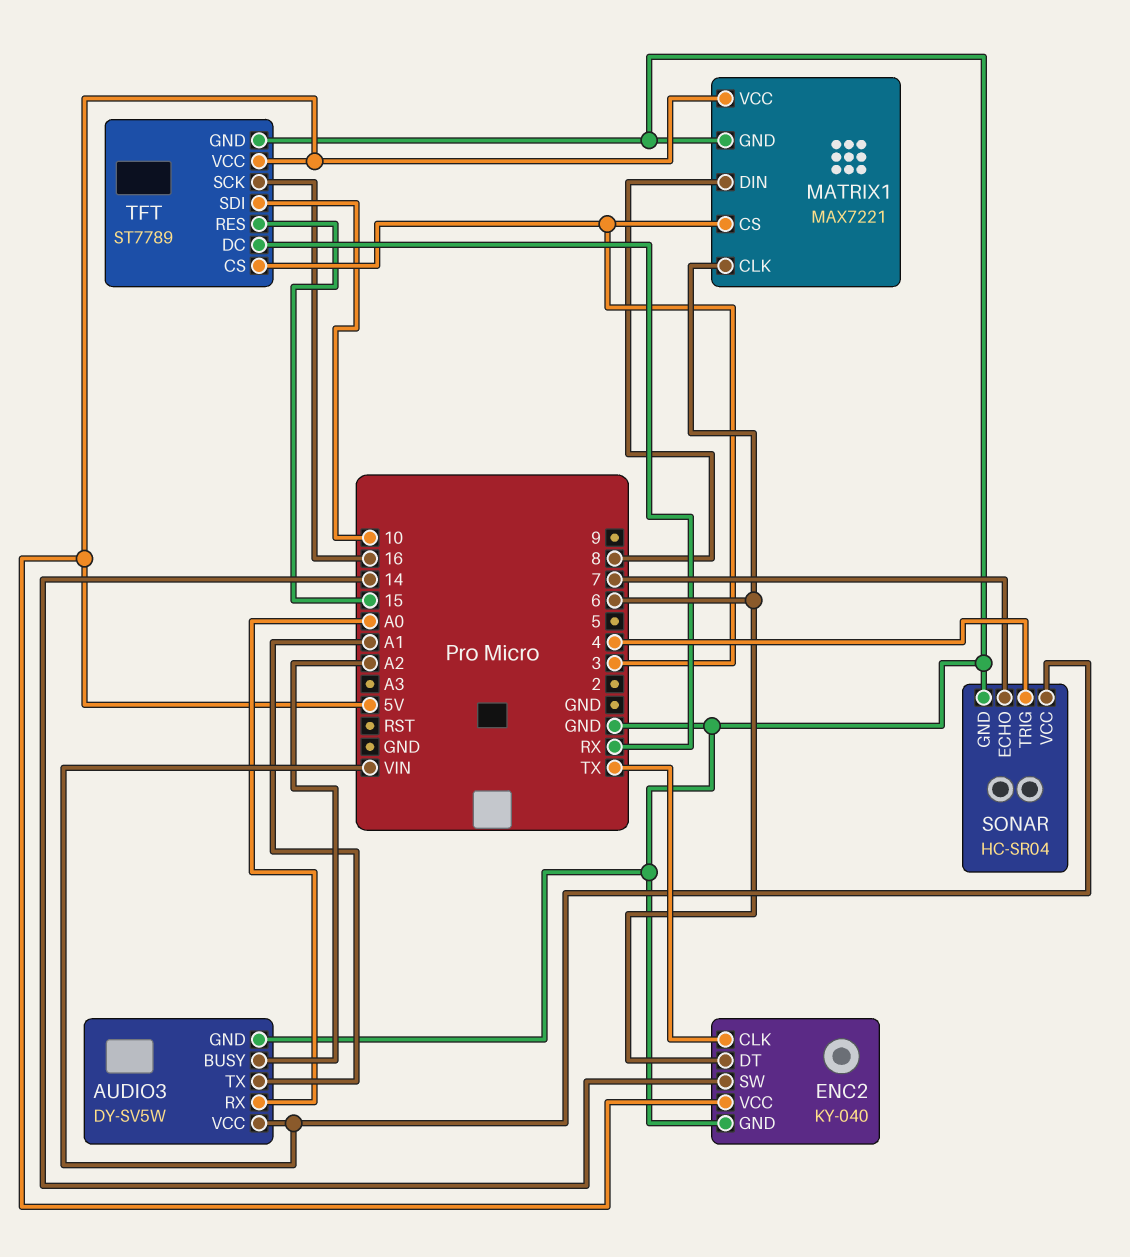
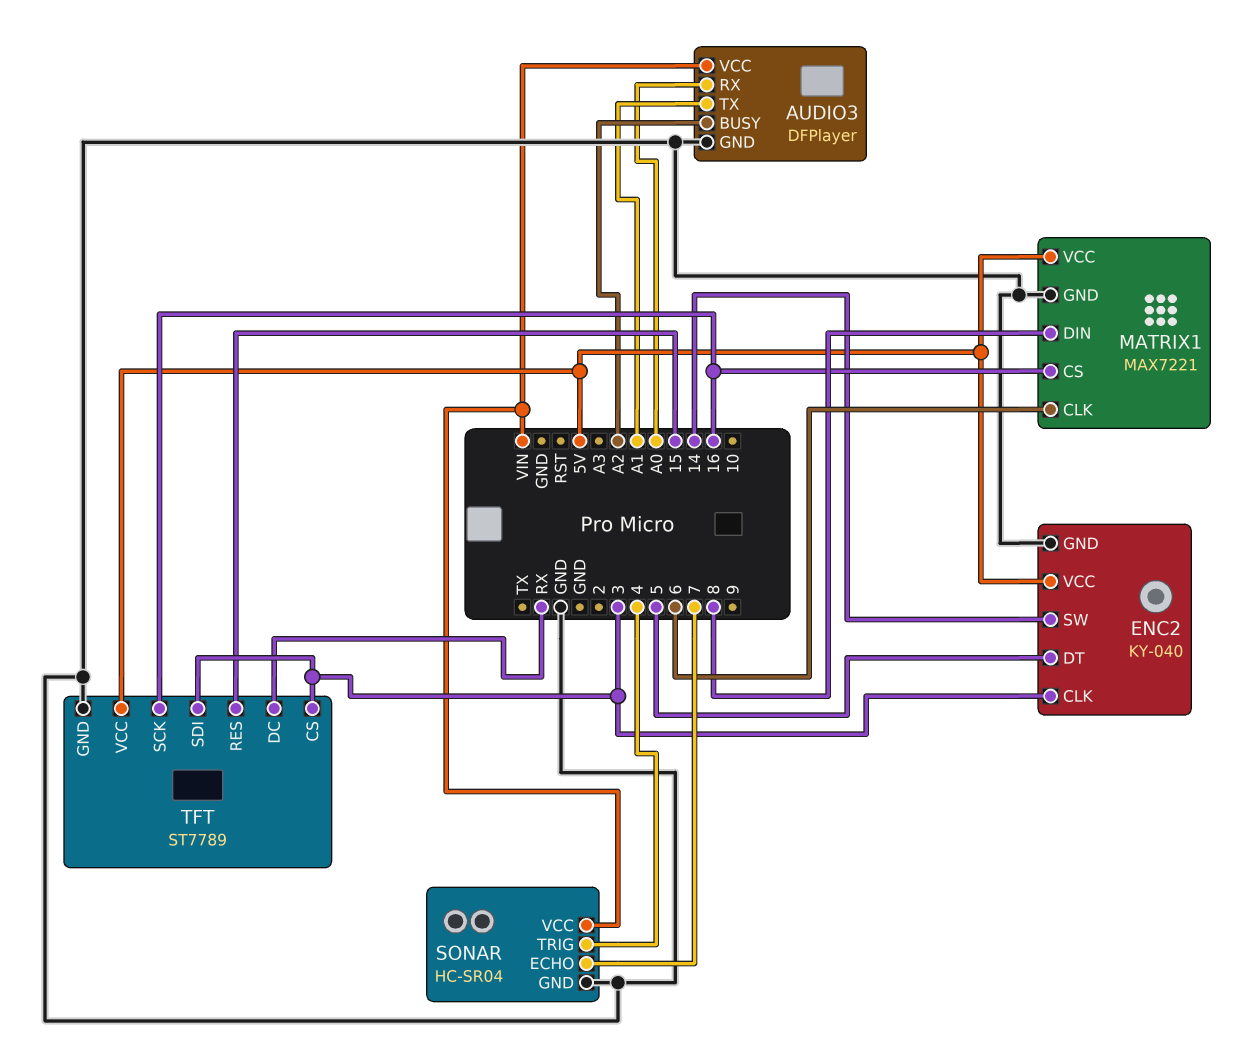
AUDIO3: DY-SV5W -> DFPlayer
ENC2 pin CLK: TX -> 3
ENC2 pin DT: 6 -> 5
MATRIX1 pin CS: 3 -> 16
TFT pin SDI: 10 -> 3

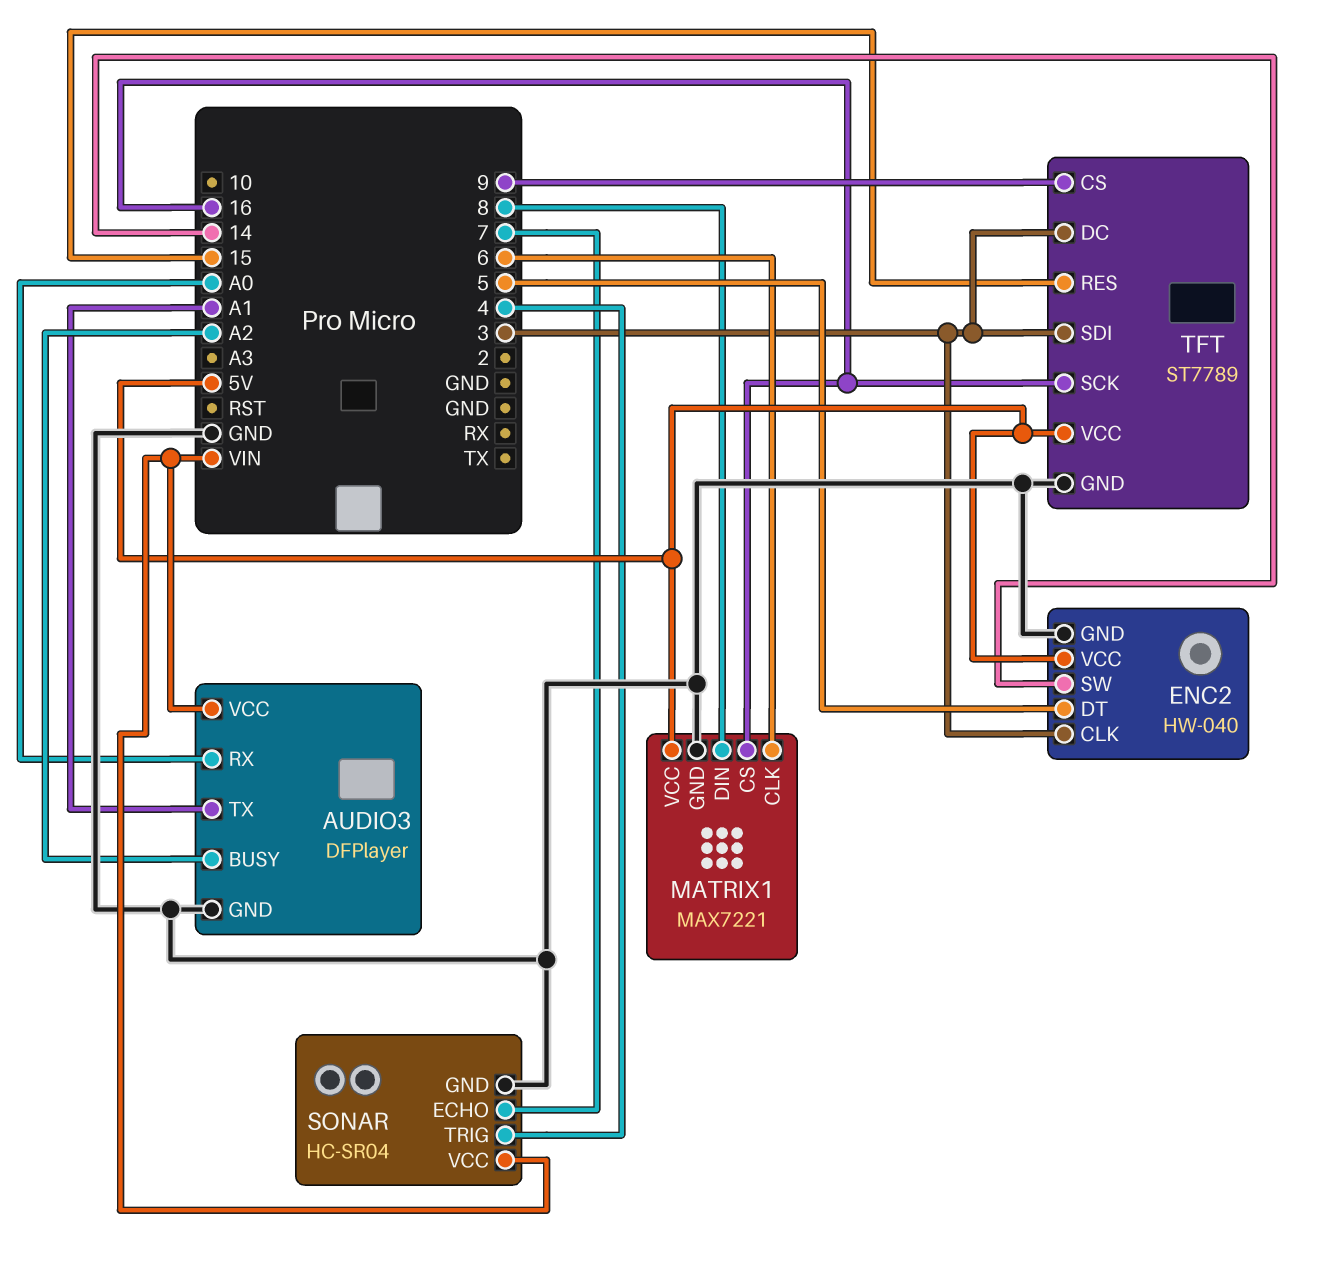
ENC2: KY-040 -> HW-040
TFT pin CS: 3 -> 9
TFT pin DC: RX -> 3

